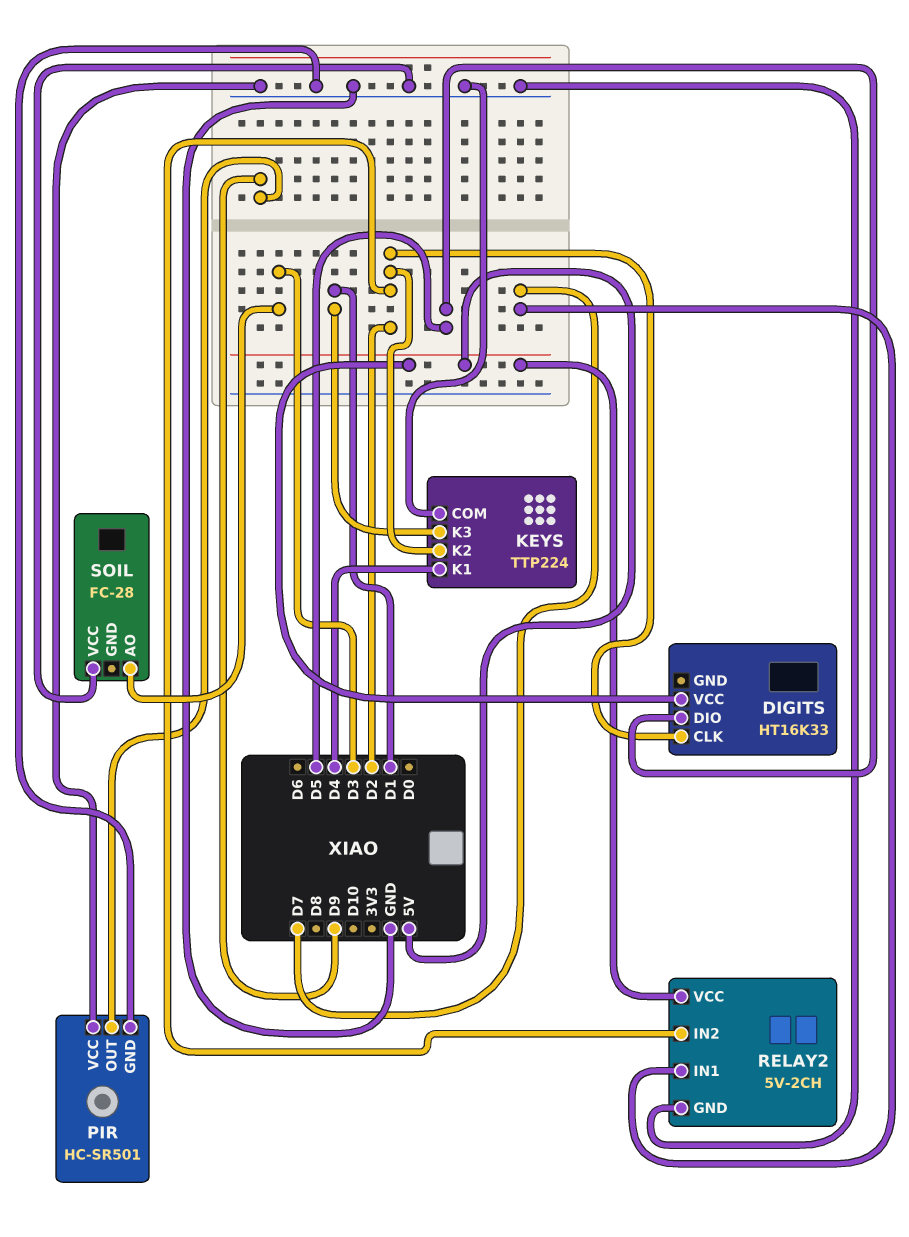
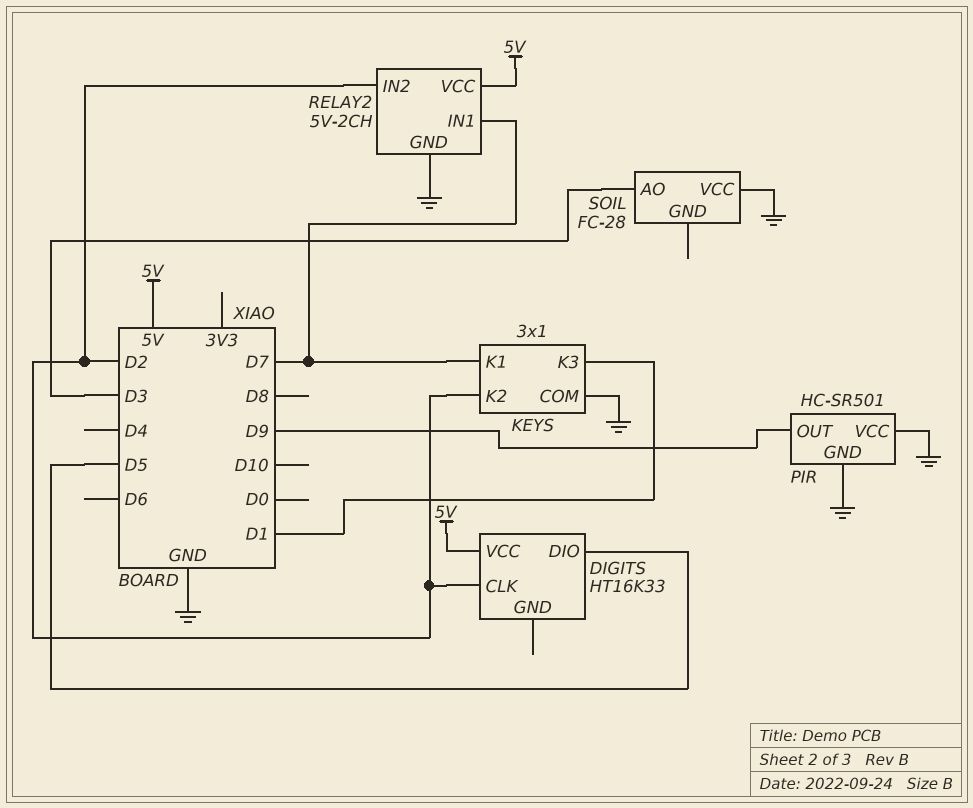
KEYS: TTP224 -> 3x1
KEYS pin K1: D4 -> D7

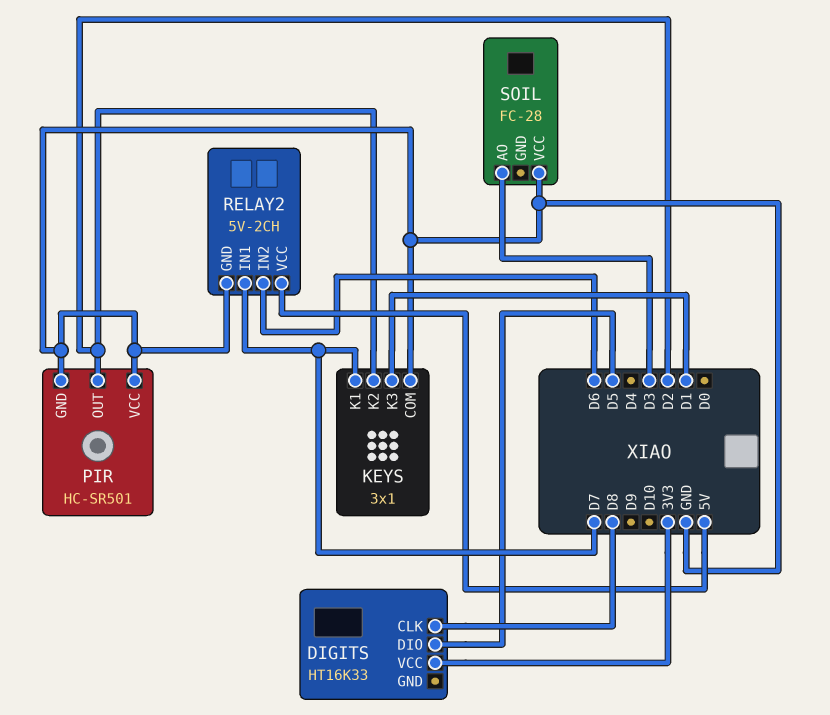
DIGITS pin CLK: D2 -> D8
DIGITS pin VCC: 5V -> 3V3
PIR pin OUT: D9 -> D2
RELAY2 pin IN2: D2 -> D6

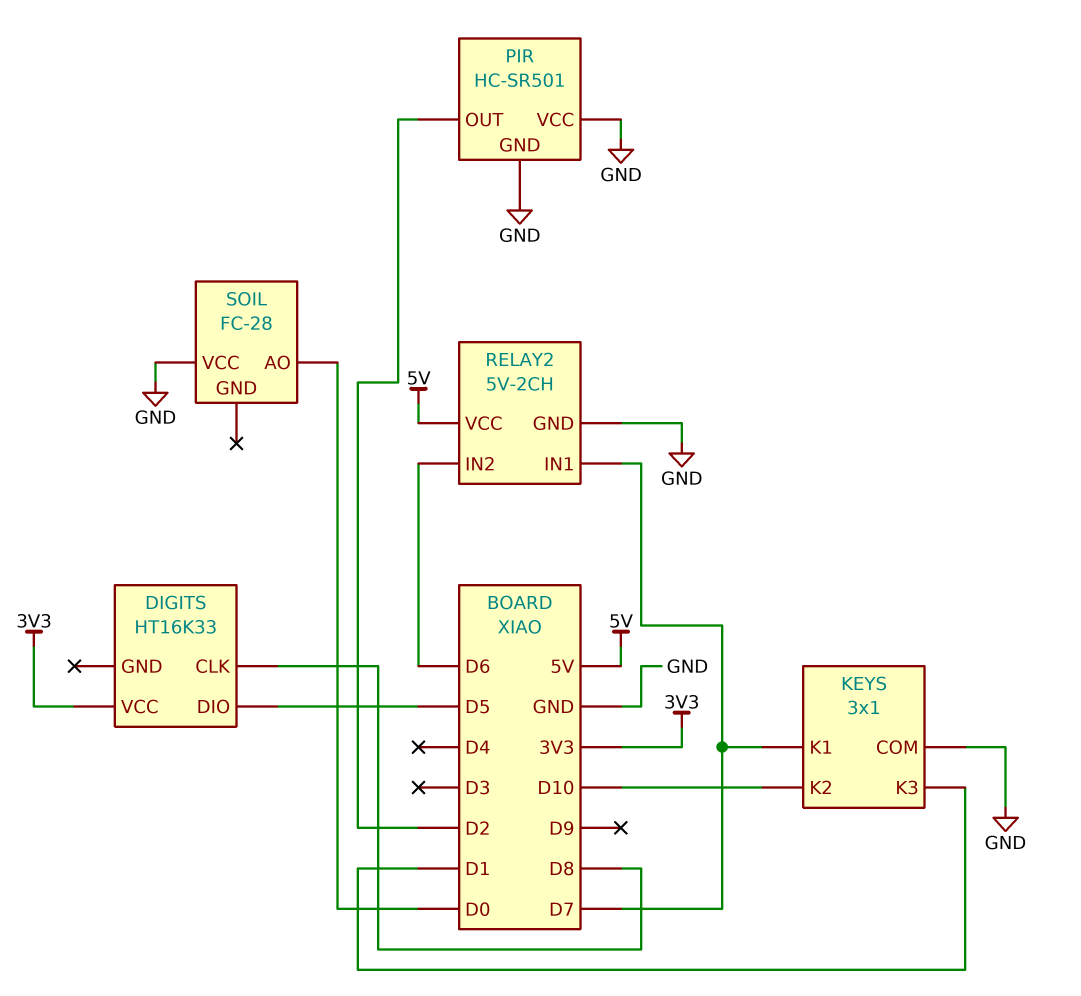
KEYS pin K2: D2 -> D10
SOIL pin AO: D3 -> D0

